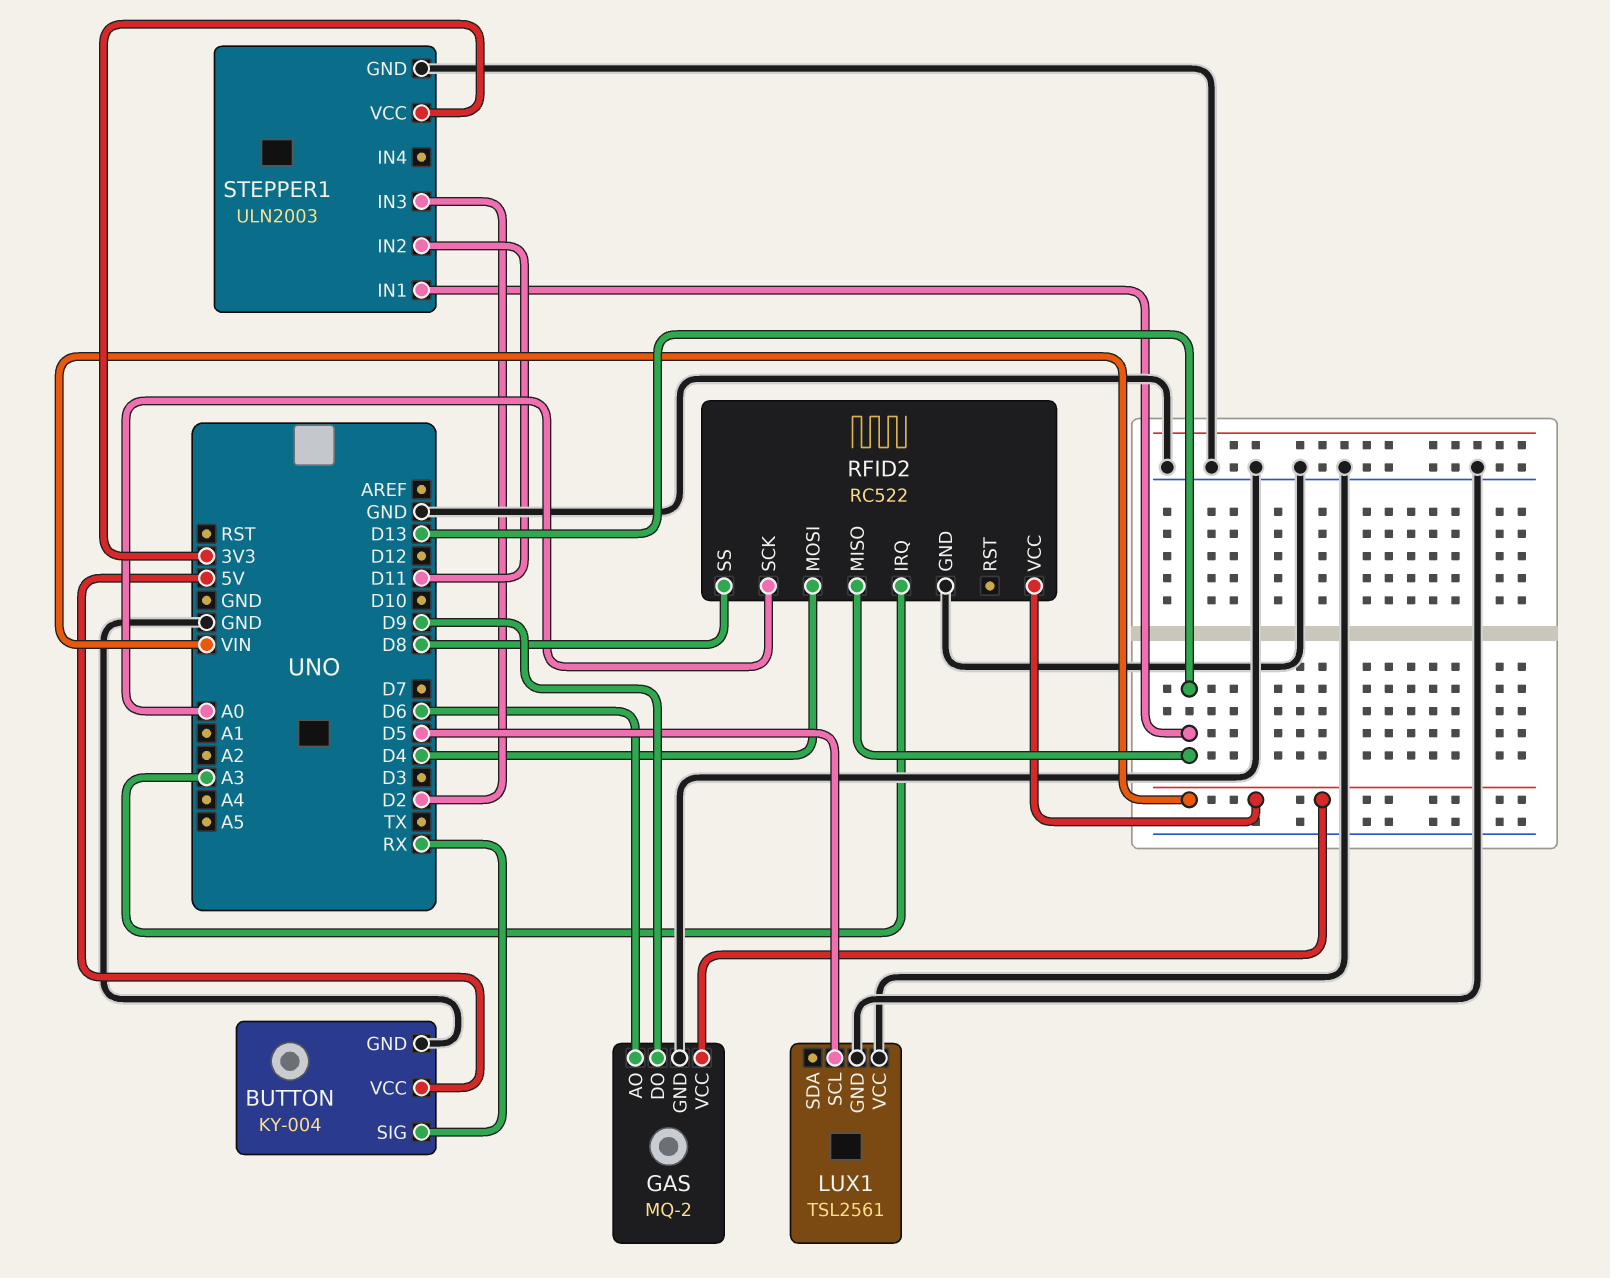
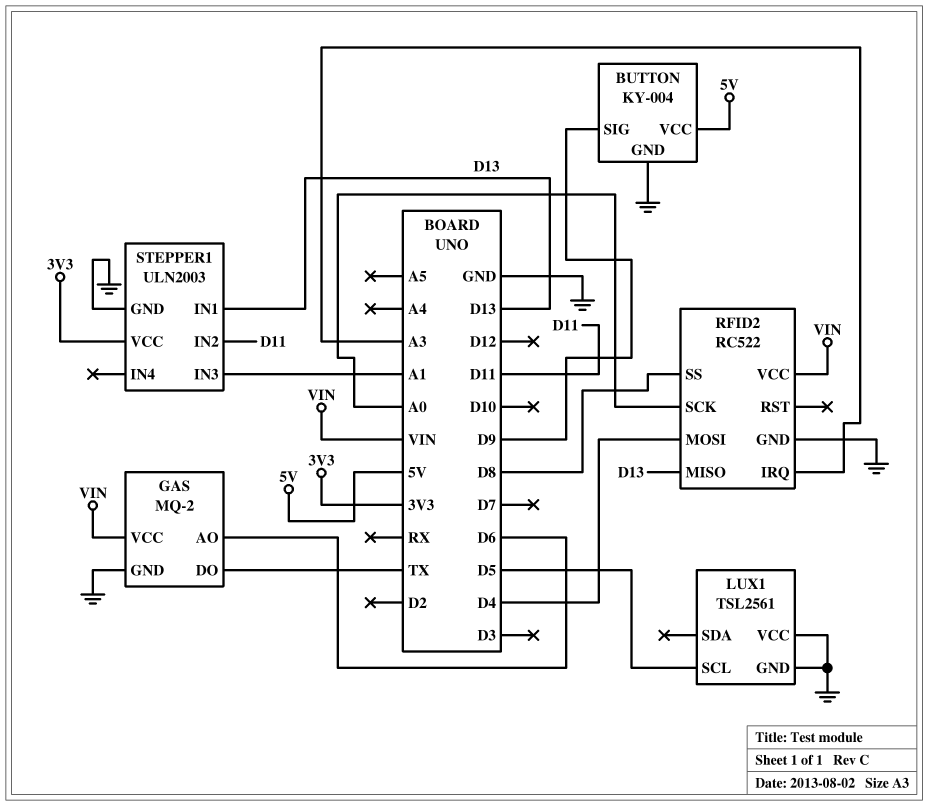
BUTTON pin SIG: RX -> D9
GAS pin DO: D9 -> TX
STEPPER1 pin IN3: D2 -> A1

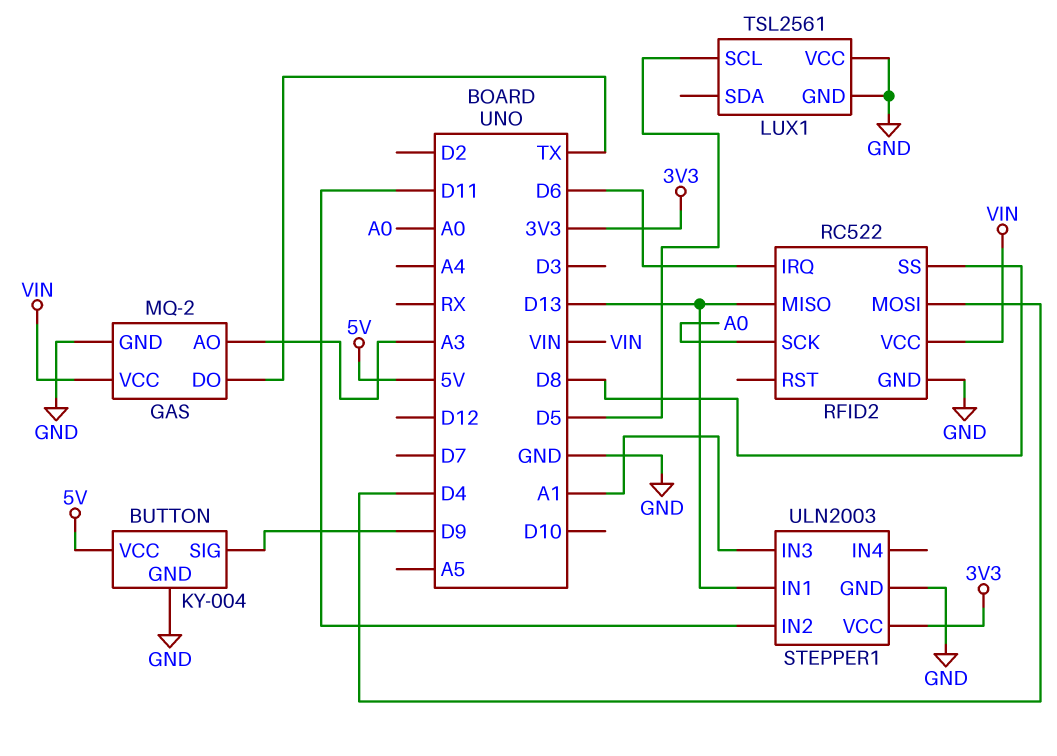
GAS pin AO: D6 -> A3
RFID2 pin IRQ: A3 -> D6

